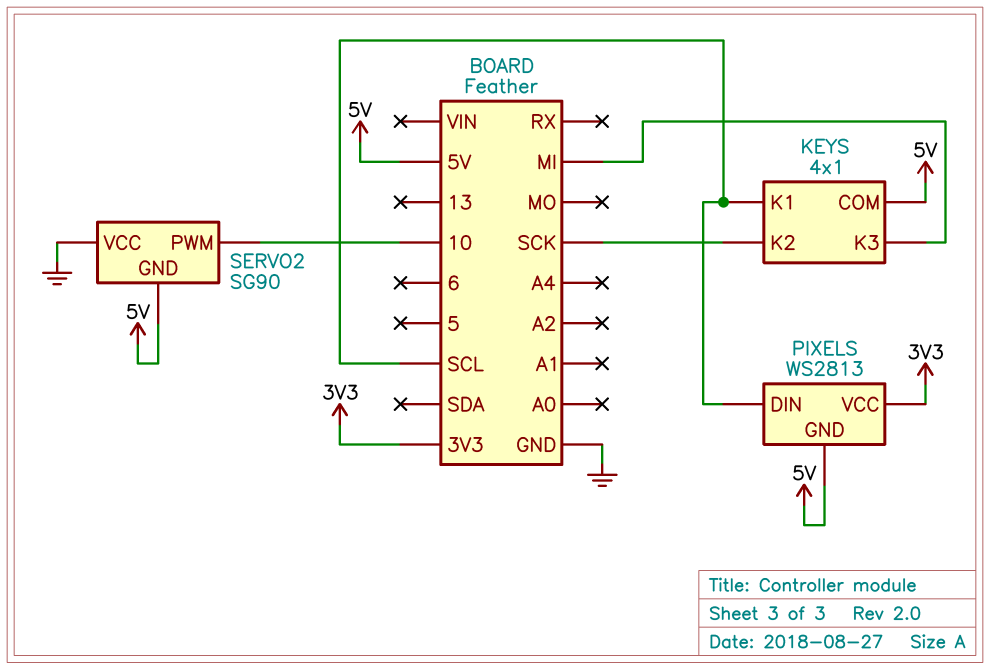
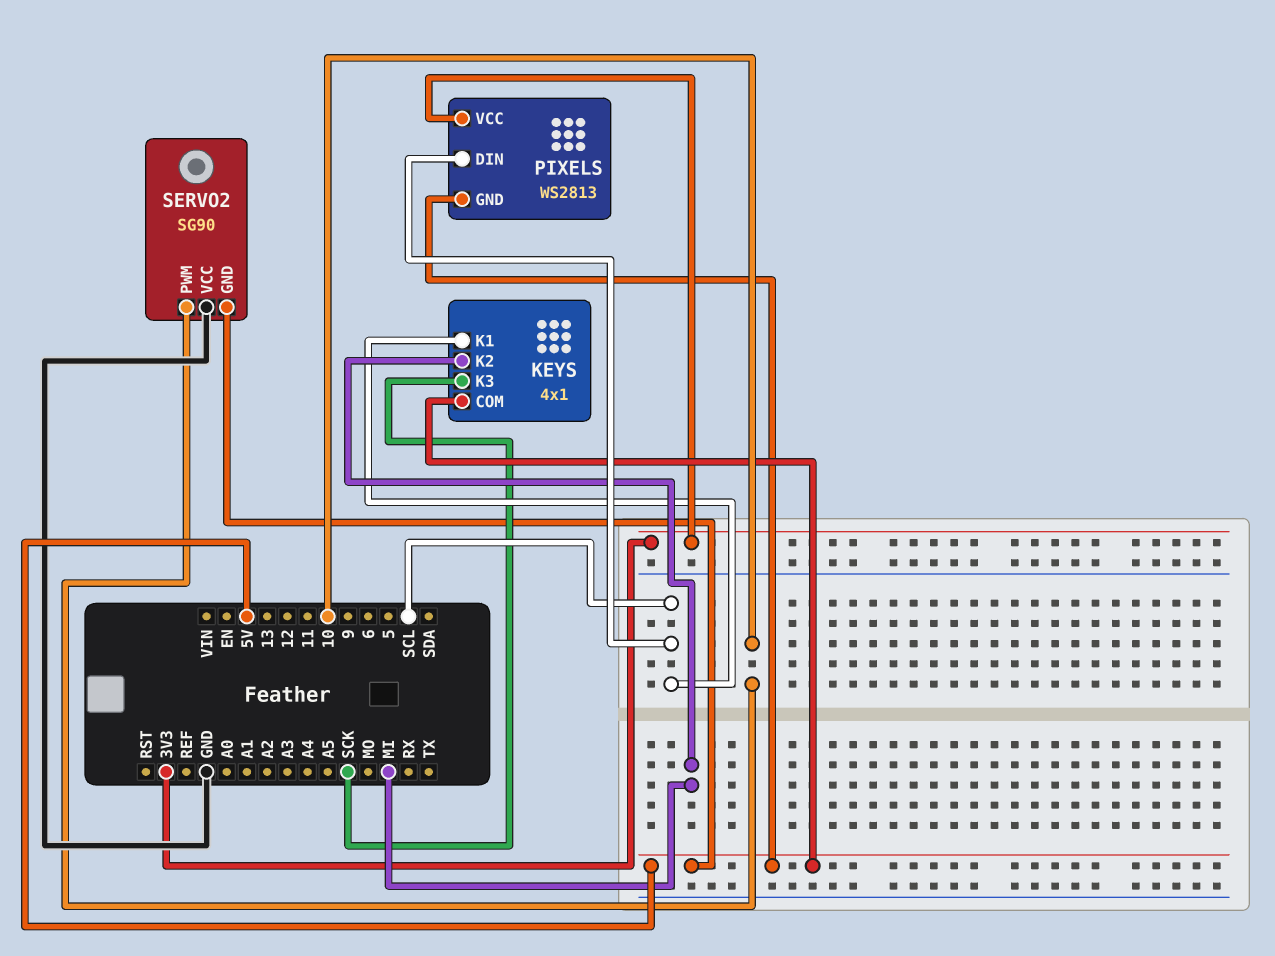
KEYS pin K2: SCK -> MI
KEYS pin K3: MI -> SCK

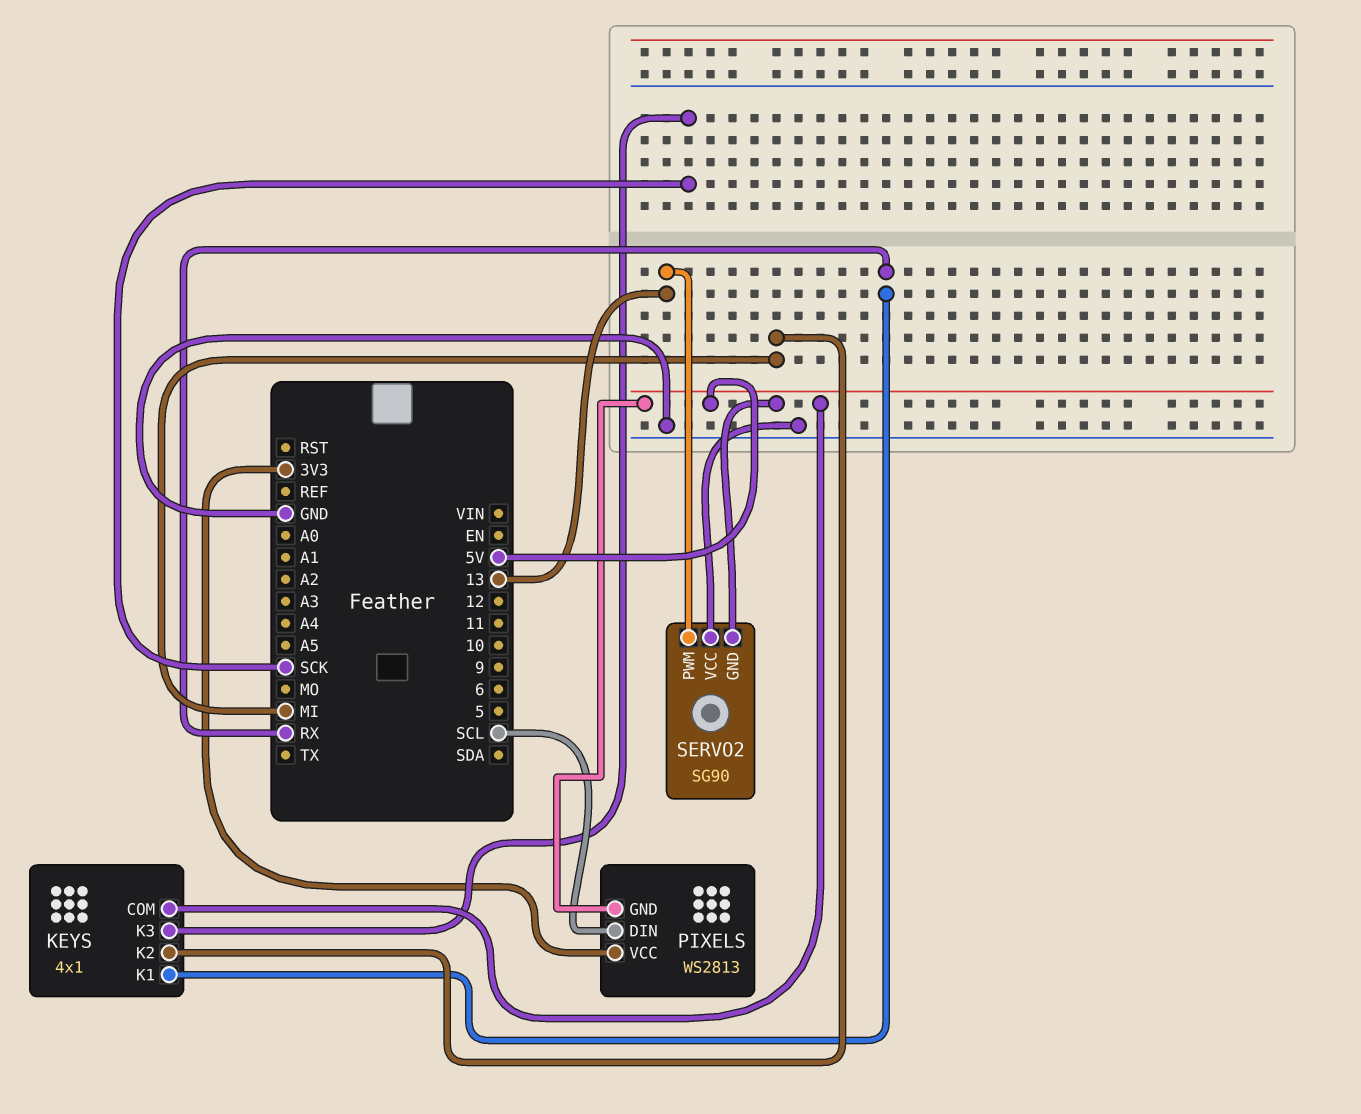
KEYS pin K1: SCL -> RX
SERVO2 pin PWM: 10 -> 13

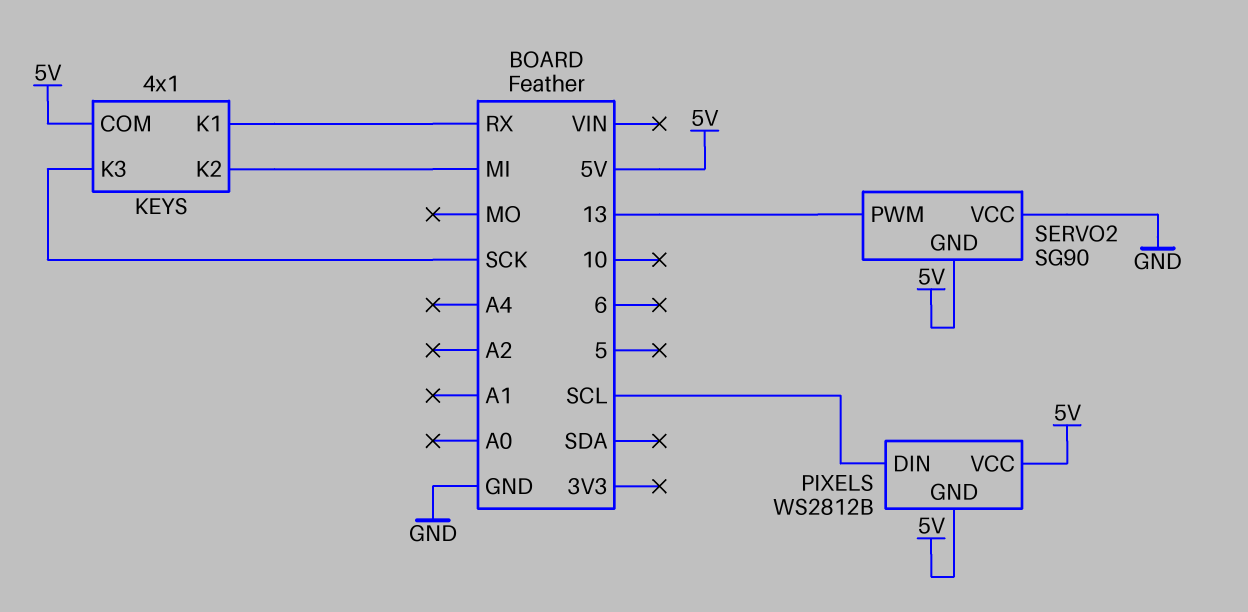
PIXELS: WS2813 -> WS2812B
PIXELS pin VCC: 3V3 -> 5V

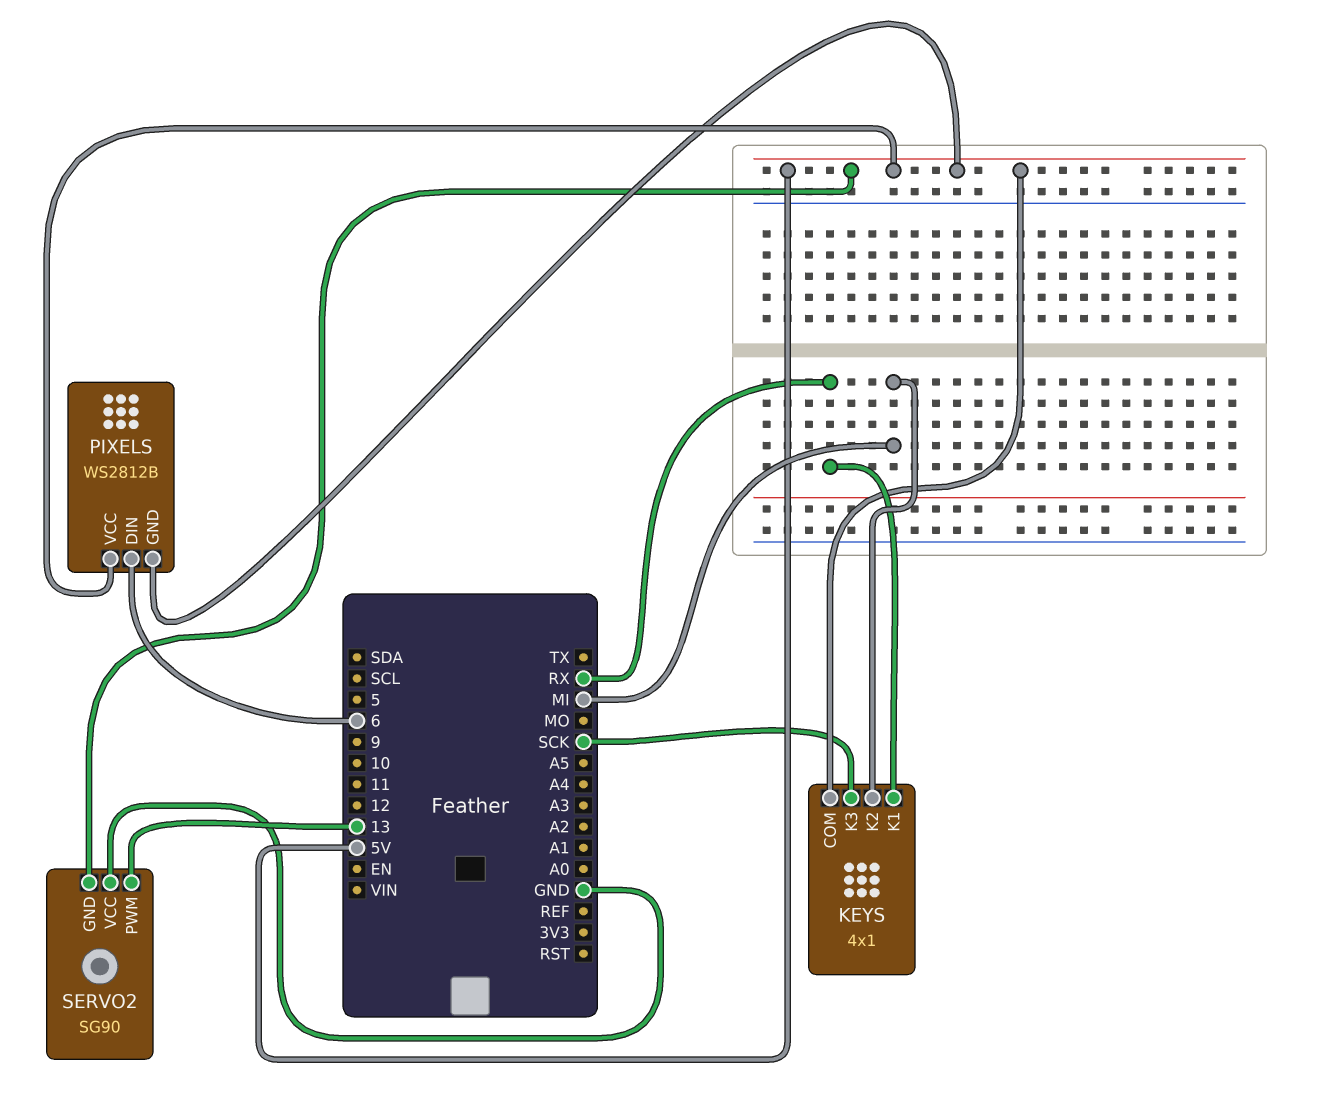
PIXELS pin DIN: SCL -> 6

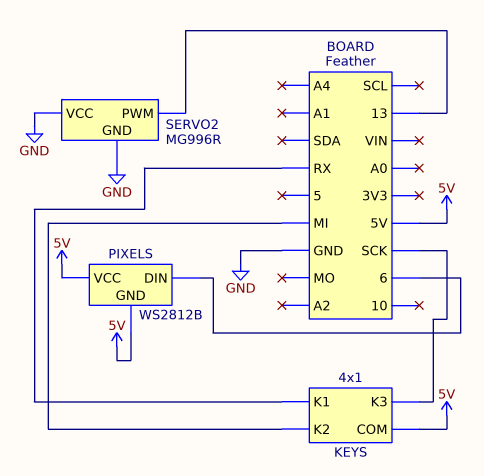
SERVO2: SG90 -> MG996R
SERVO2 pin GND: 5V -> GND

